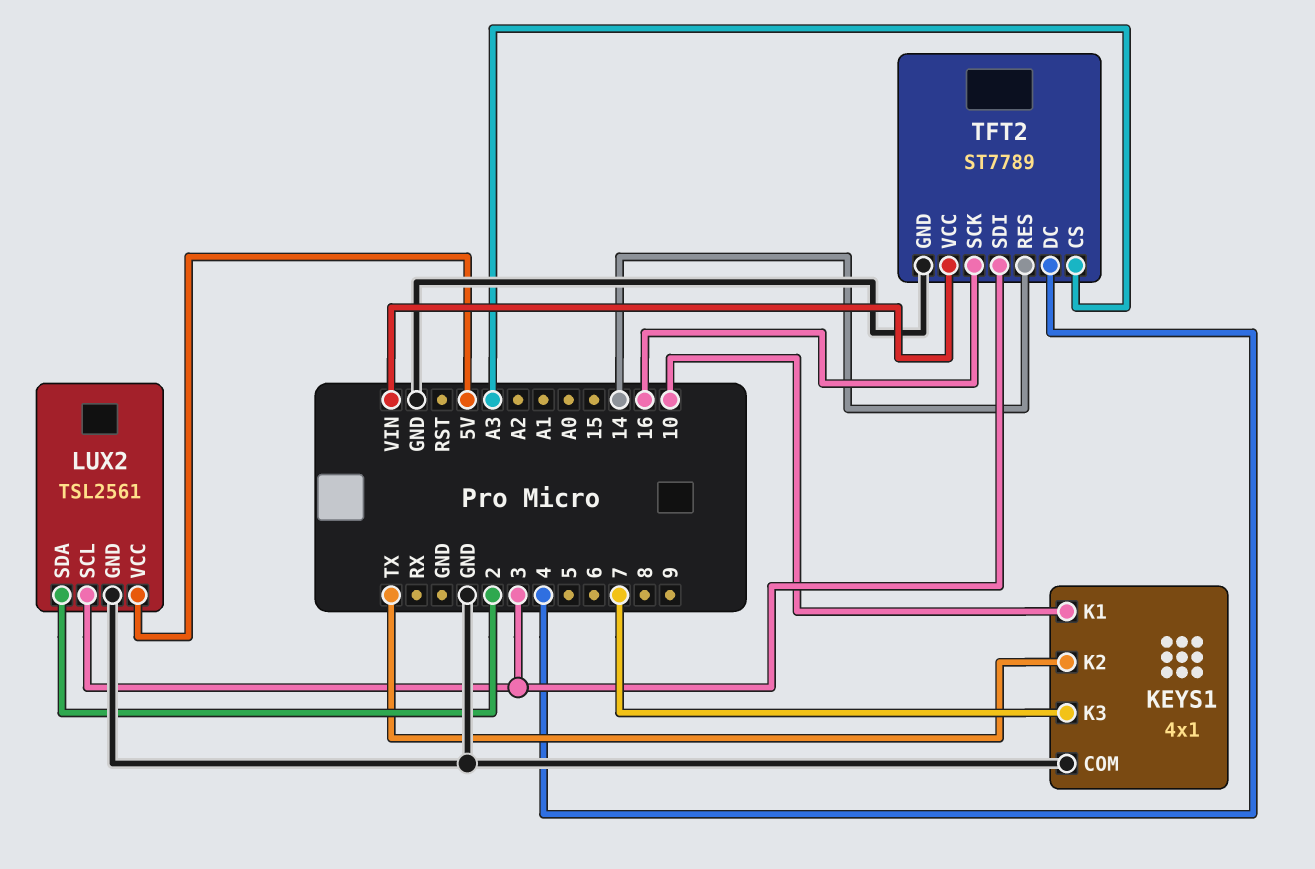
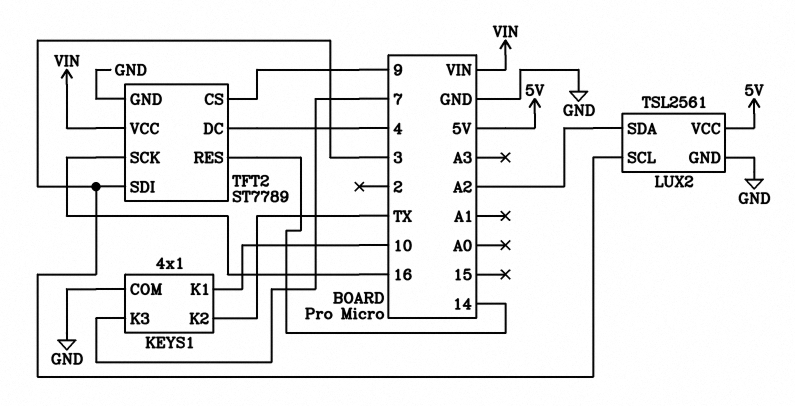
LUX2 pin SDA: 2 -> A2
TFT2 pin CS: A3 -> 9

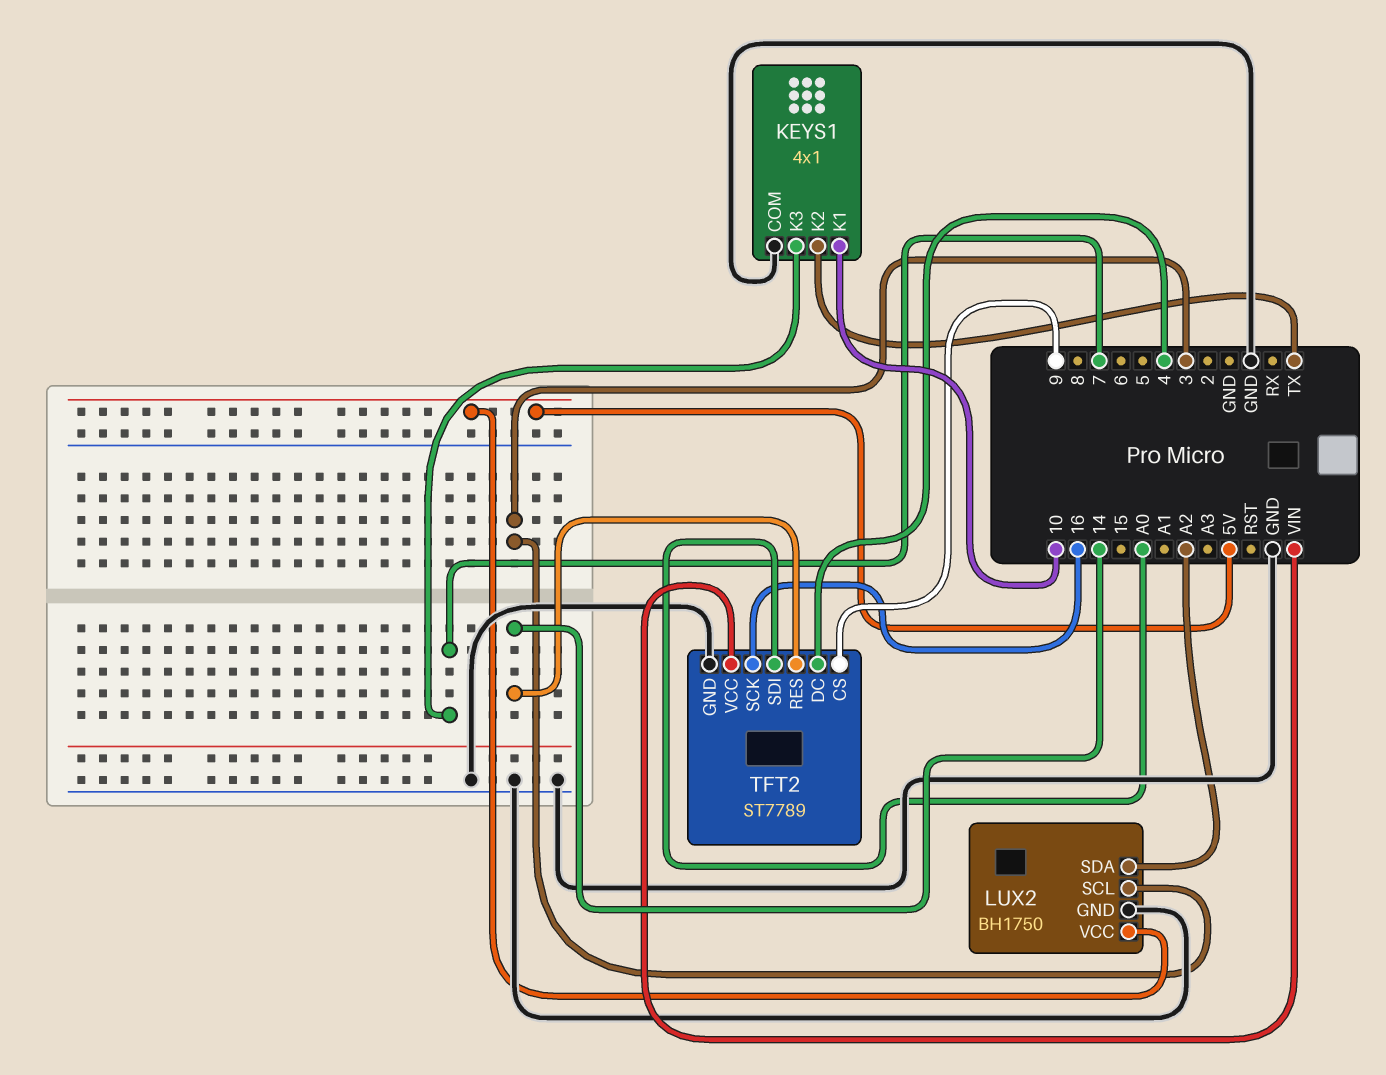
LUX2: TSL2561 -> BH1750
TFT2 pin SDI: 3 -> A0

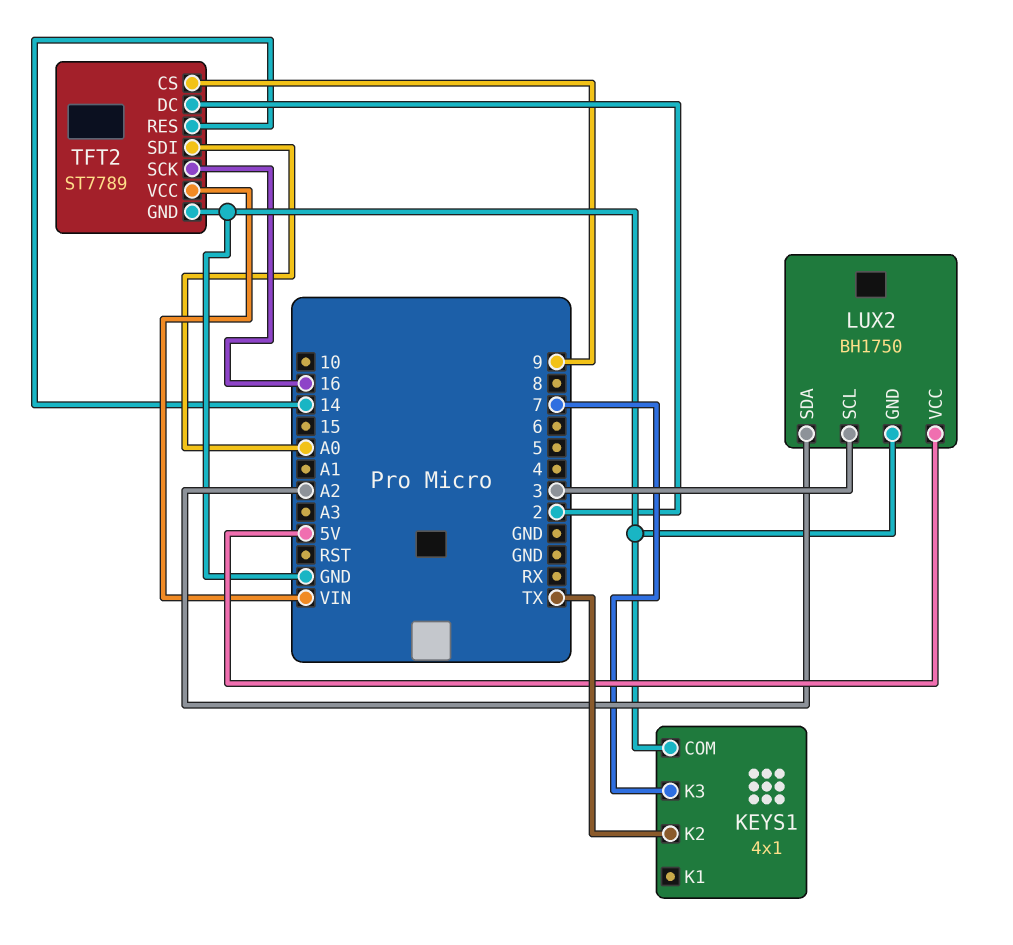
KEYS1 pin K1: 10 -> none
TFT2 pin DC: 4 -> 2

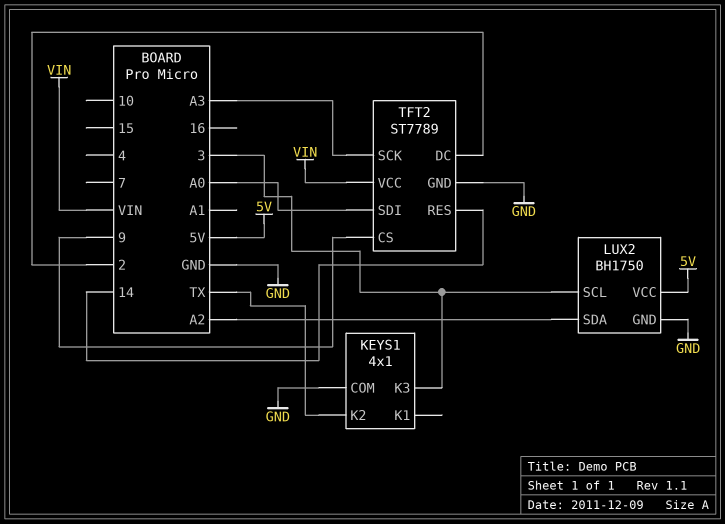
KEYS1 pin K3: 7 -> 3
TFT2 pin SCK: 16 -> A3

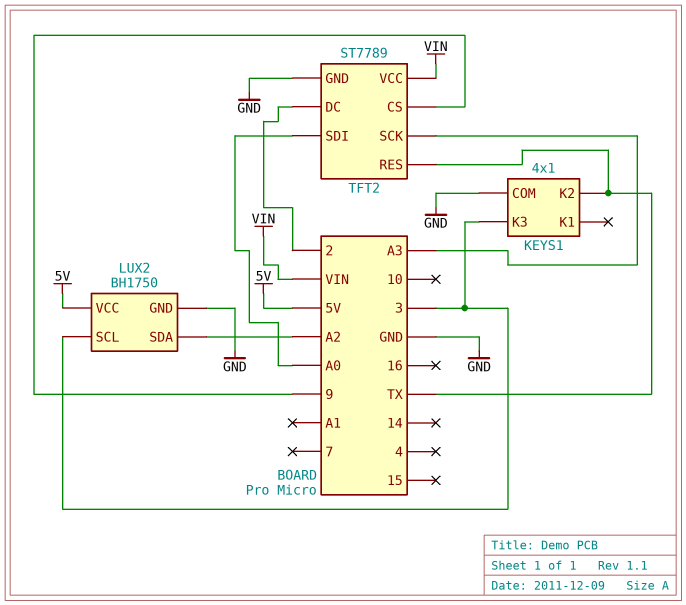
TFT2 pin RES: 14 -> TX

